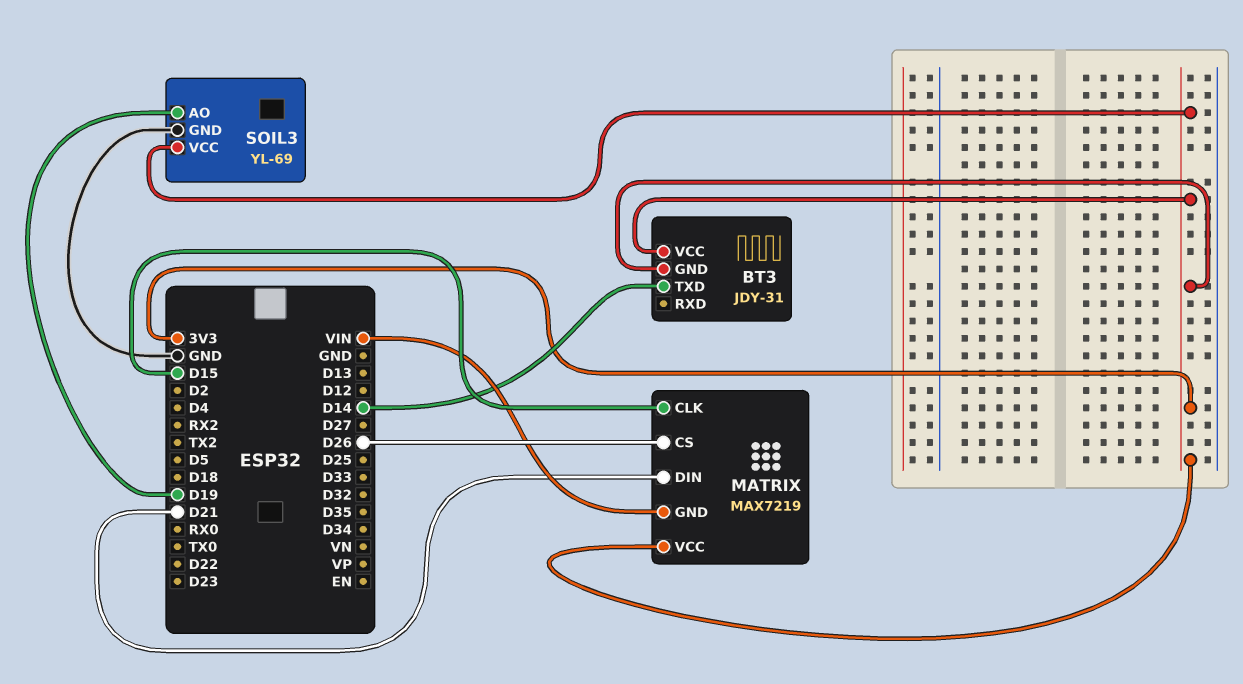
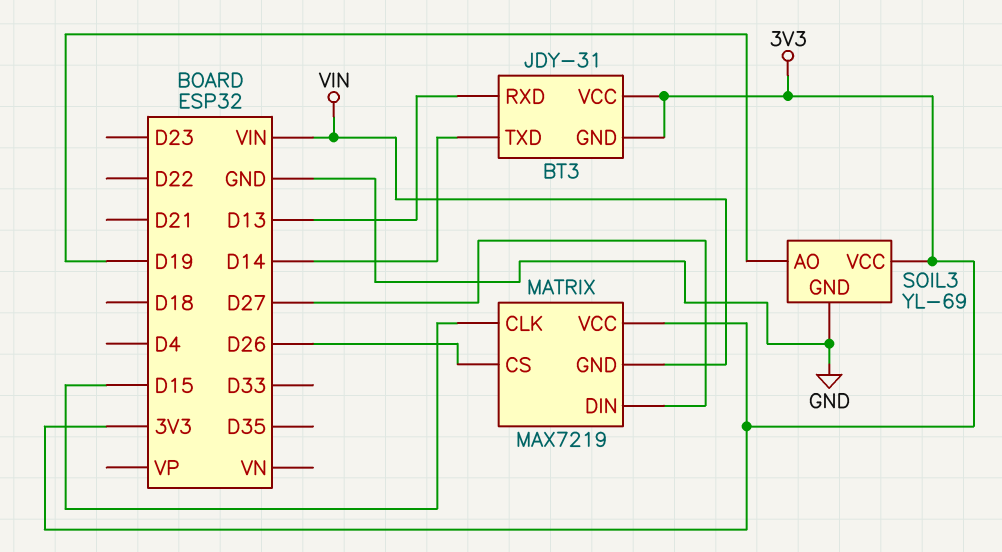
BT3 pin RXD: none -> D13
MATRIX pin DIN: D21 -> D27

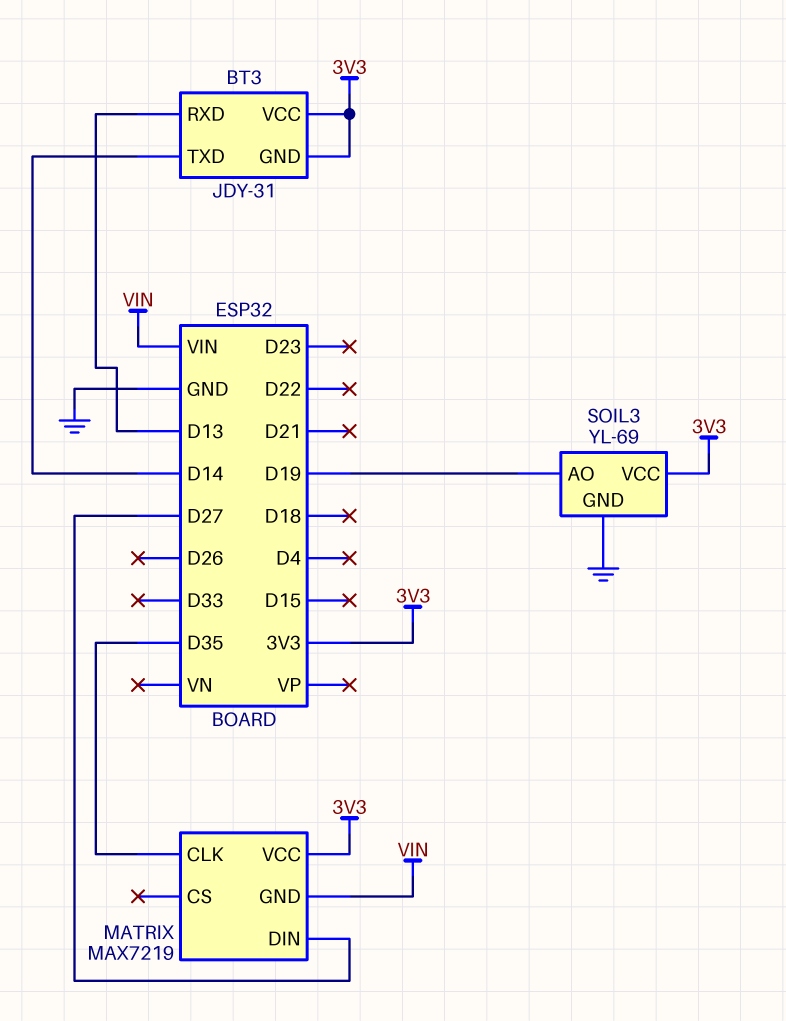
MATRIX pin CLK: D15 -> D35
MATRIX pin CS: D26 -> none

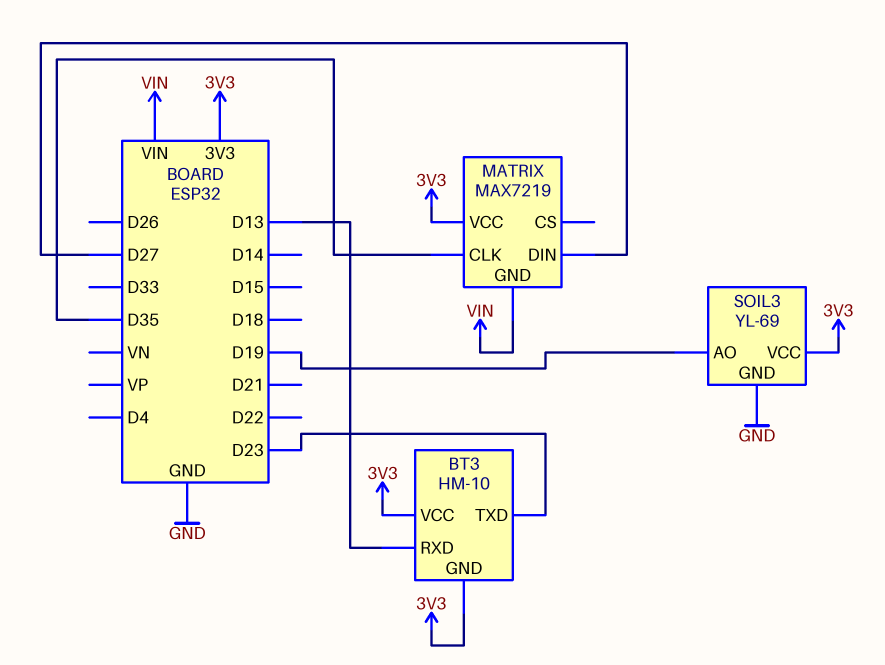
BT3: JDY-31 -> HM-10
BT3 pin TXD: D14 -> D23

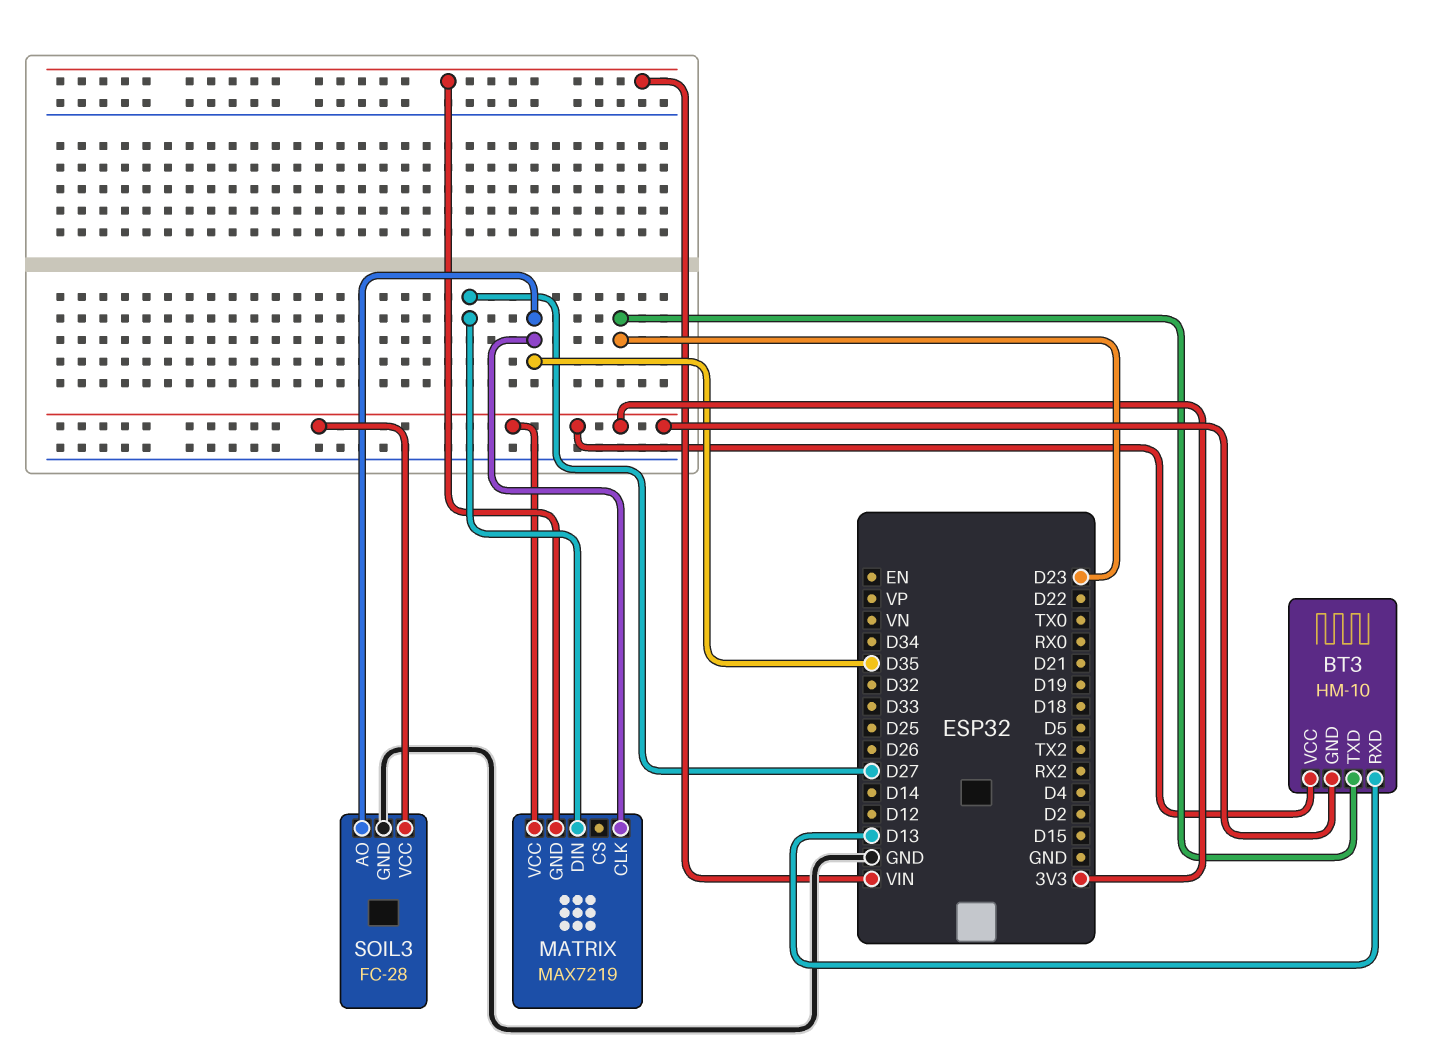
SOIL3: YL-69 -> FC-28
SOIL3 pin AO: D19 -> D35

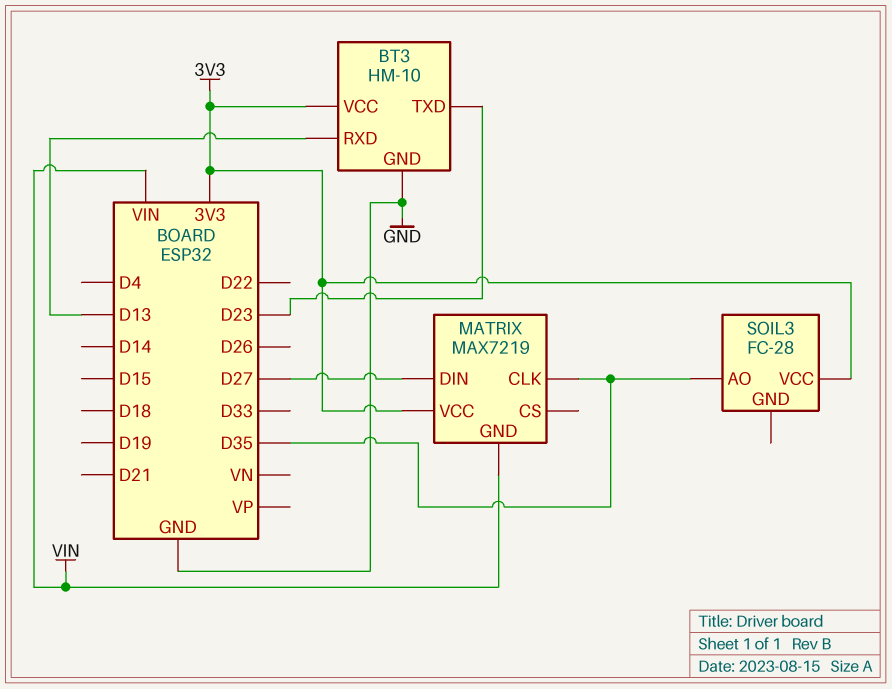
BT3 pin GND: 3V3 -> GND
SOIL3 pin GND: GND -> none

